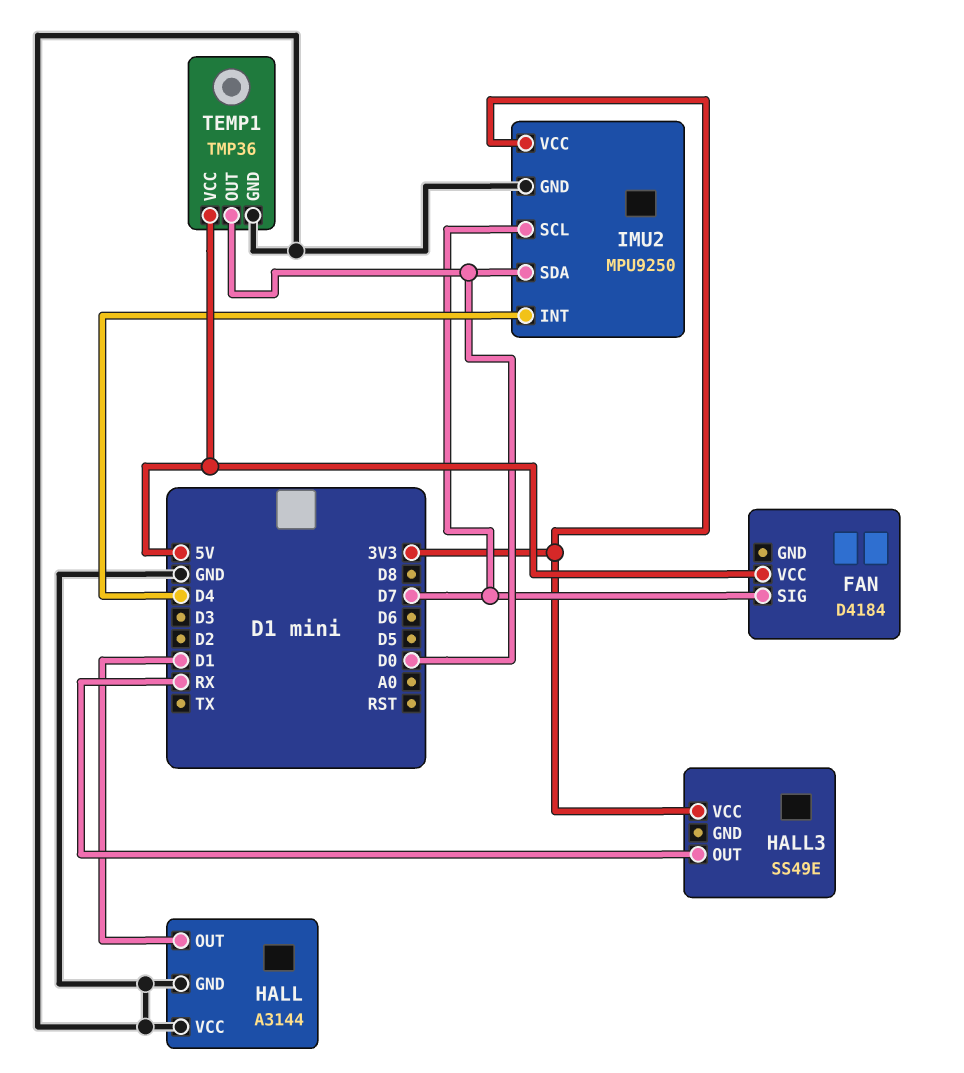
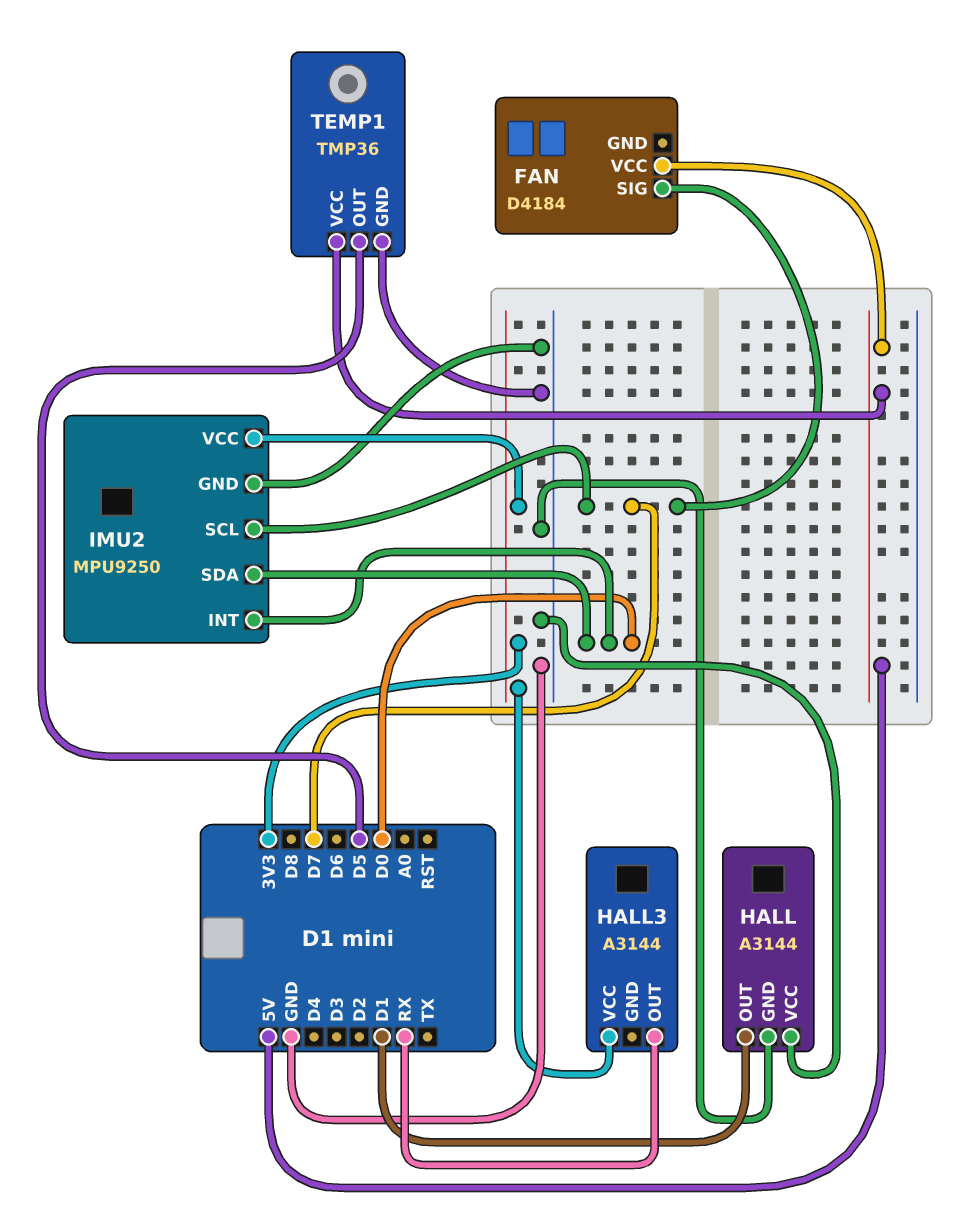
HALL3: SS49E -> A3144
IMU2 pin INT: D4 -> D0
TEMP1 pin OUT: D0 -> D5

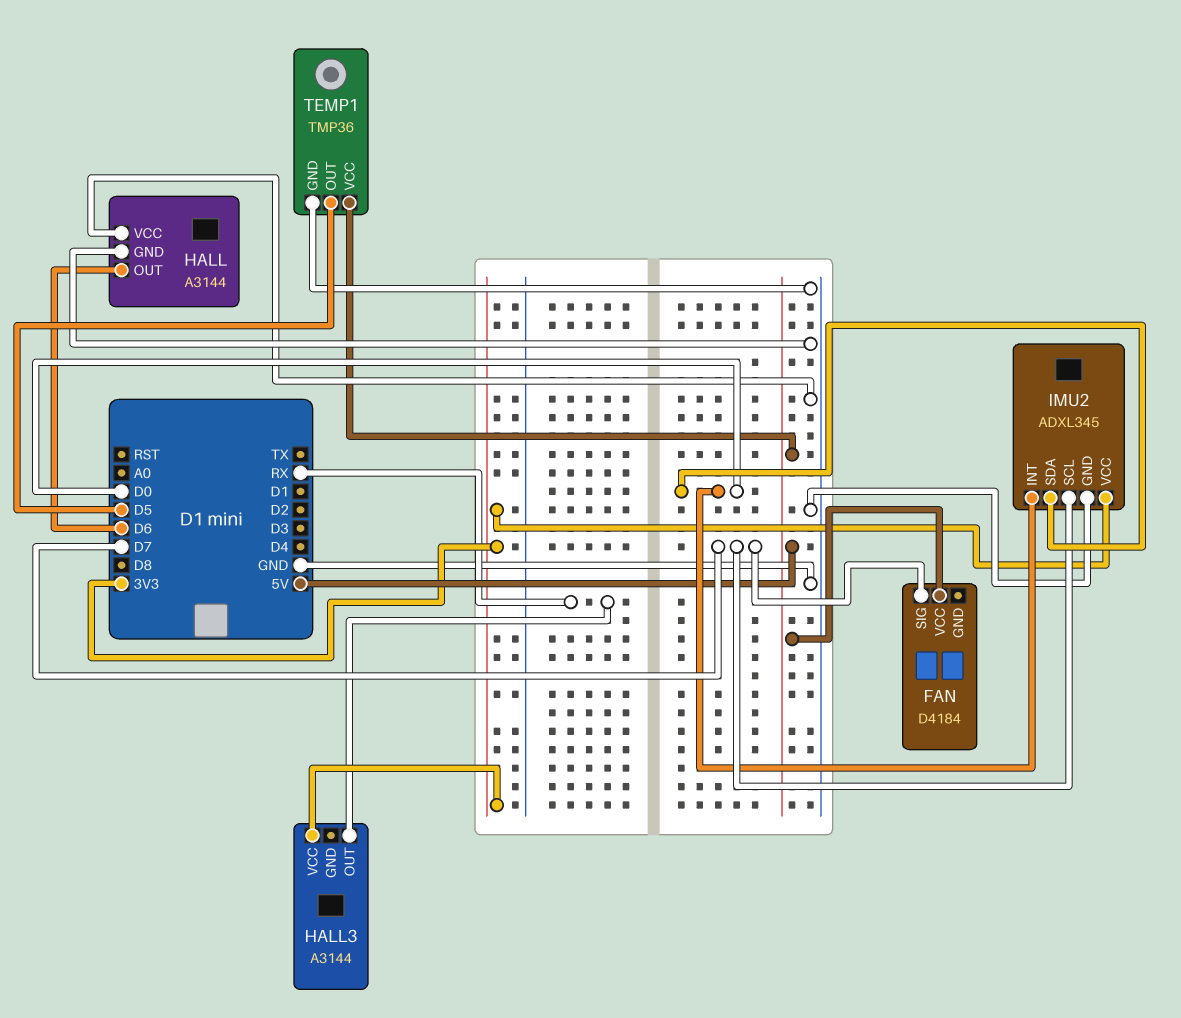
HALL pin OUT: D1 -> D6
IMU2: MPU9250 -> ADXL345

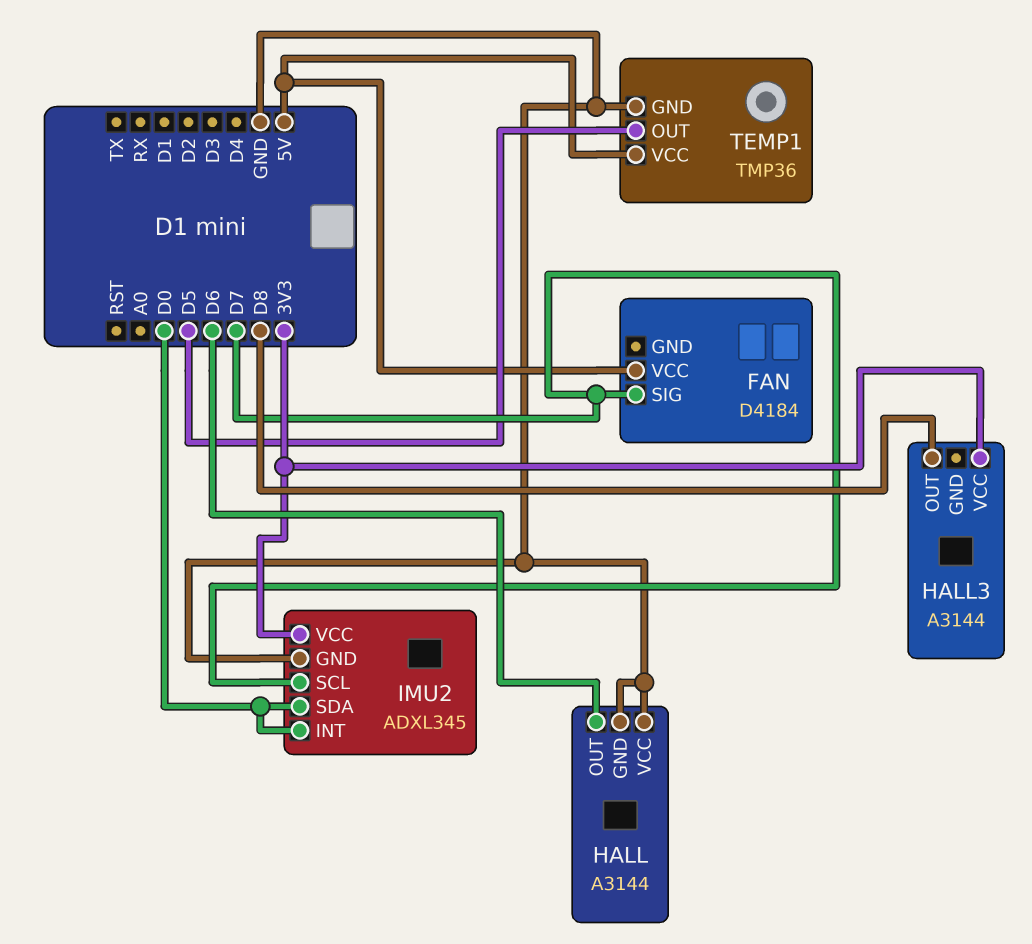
HALL3 pin OUT: RX -> D8

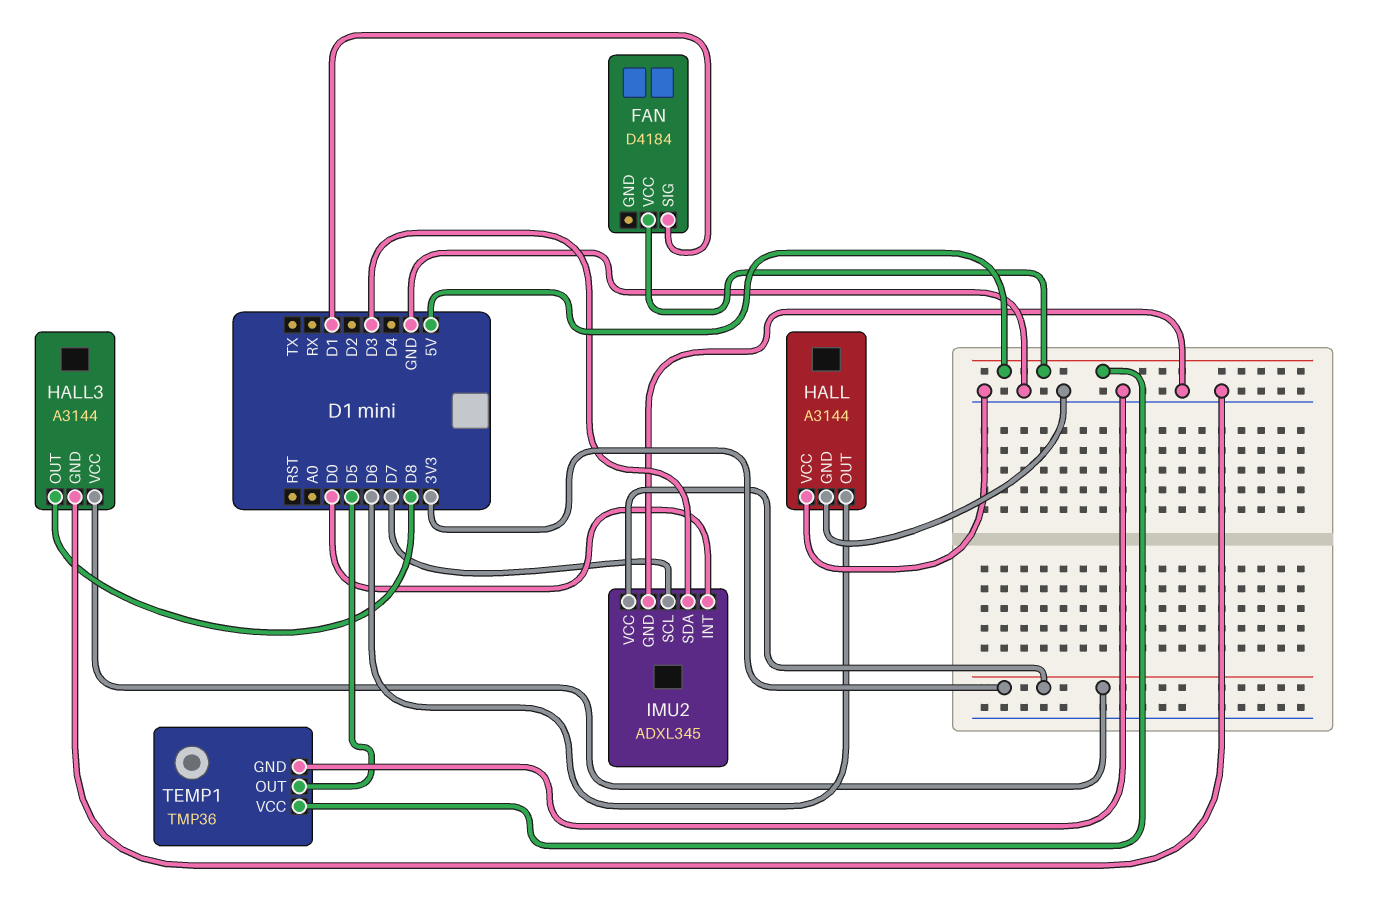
FAN pin SIG: D7 -> D1
HALL3 pin GND: none -> GND
IMU2 pin SDA: D0 -> D3

